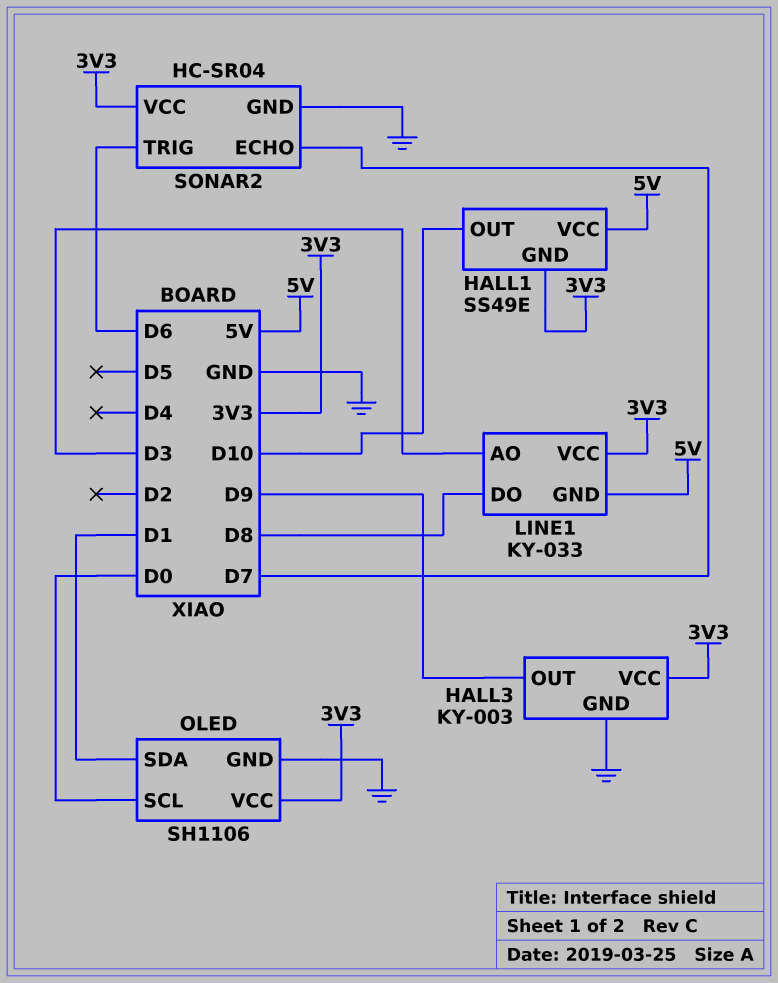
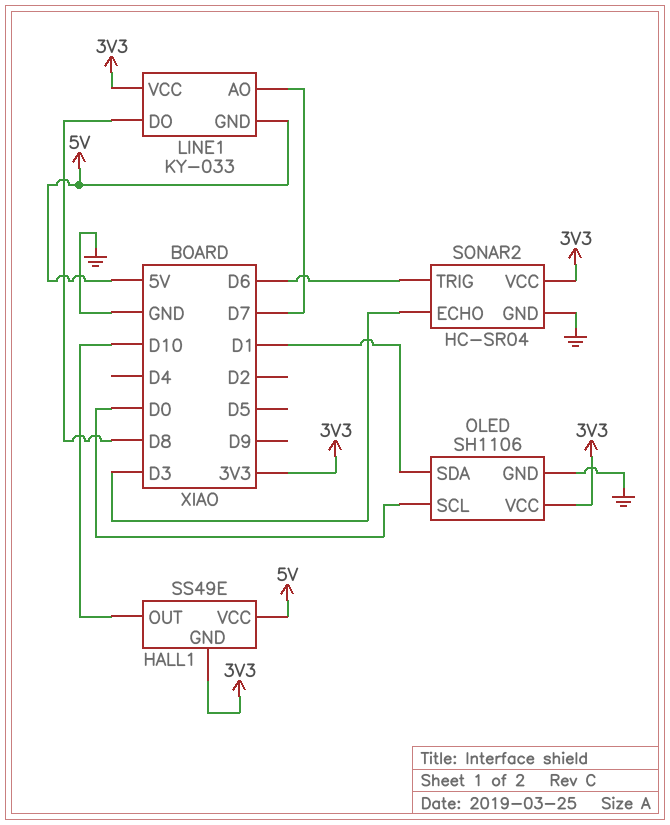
HALL3: KY-003 -> none
HALL3 pin GND: GND -> none
HALL3 pin OUT: D9 -> none
HALL3 pin VCC: 3V3 -> none
LINE1 pin AO: D3 -> D7
SONAR2 pin ECHO: D7 -> D3

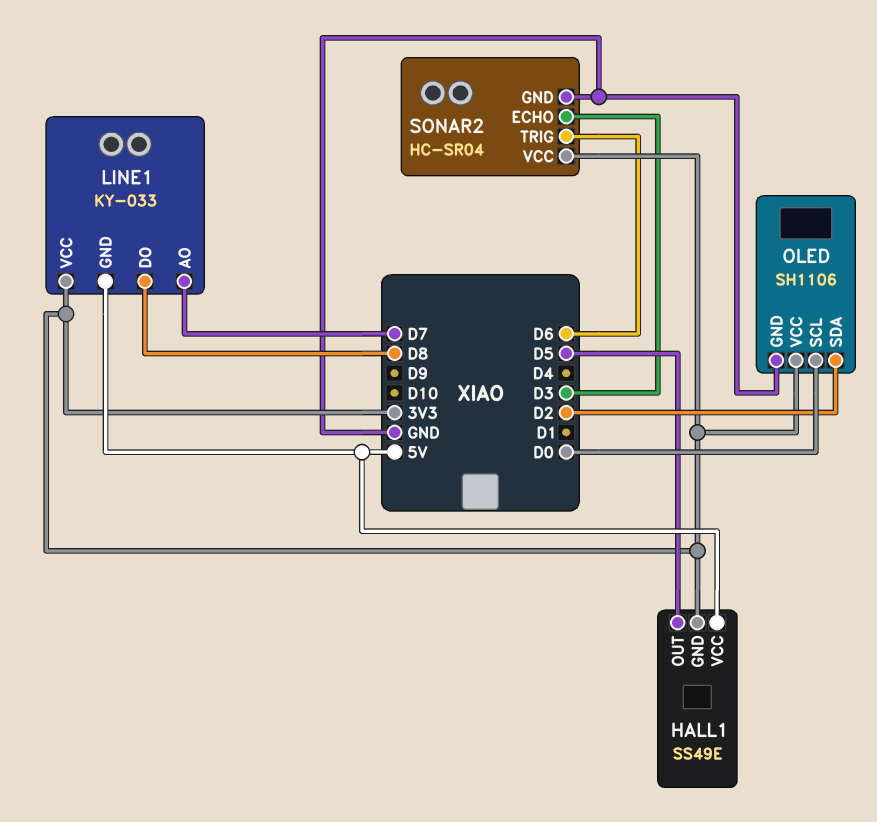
HALL1 pin OUT: D10 -> D5
OLED pin SDA: D1 -> D2

